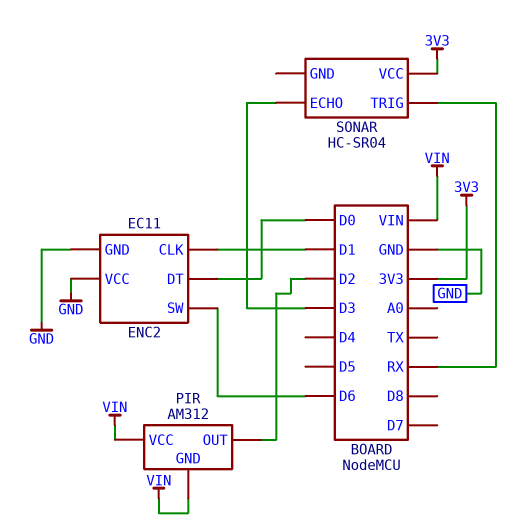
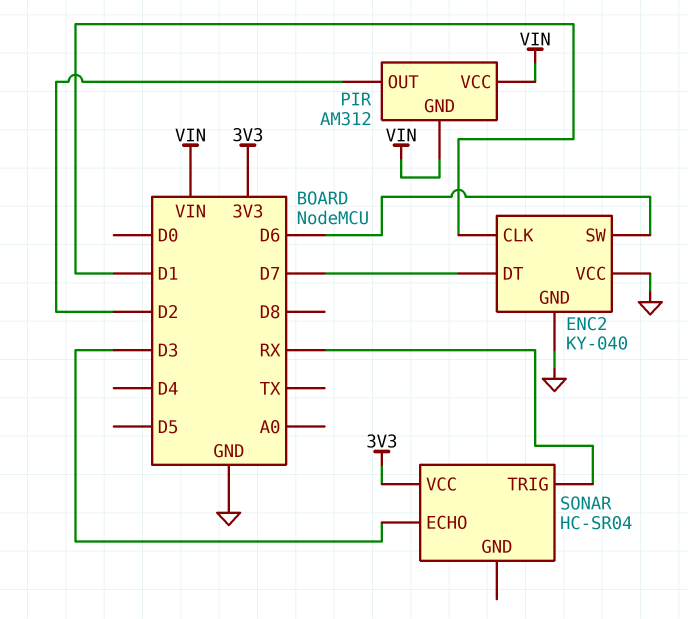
ENC2: EC11 -> KY-040
ENC2 pin DT: D0 -> D7

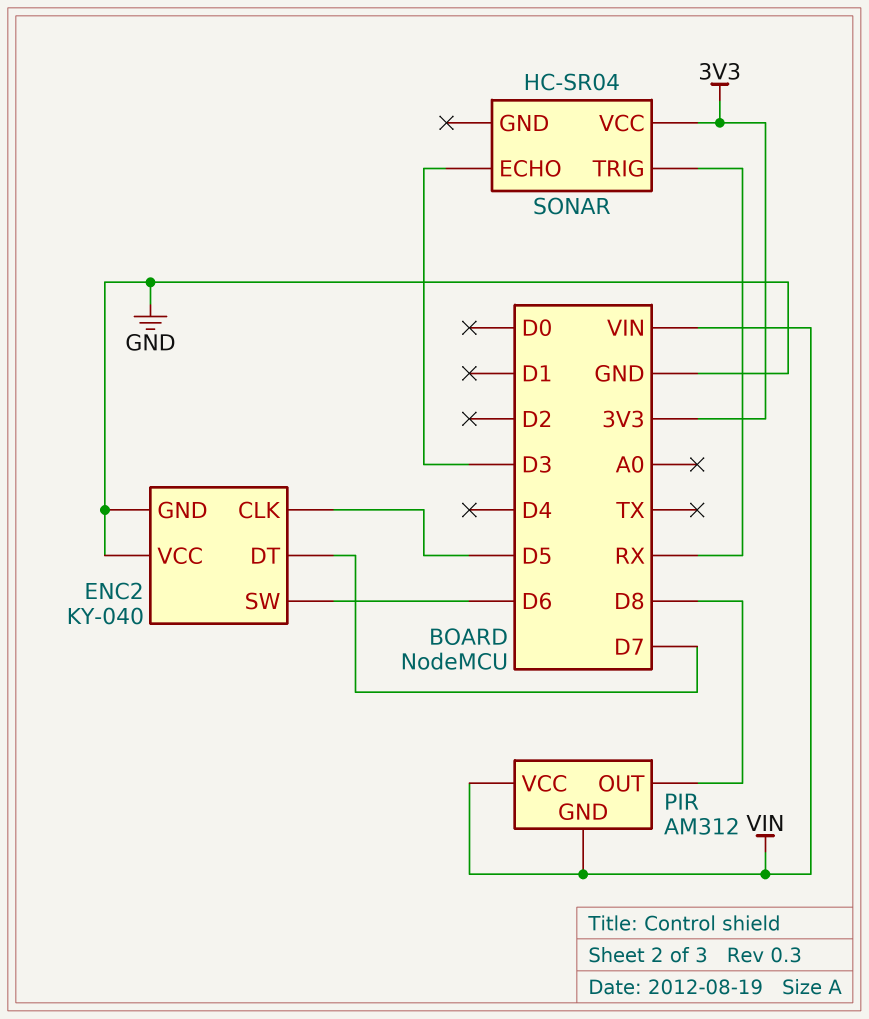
ENC2 pin CLK: D1 -> D5
PIR pin OUT: D2 -> D8

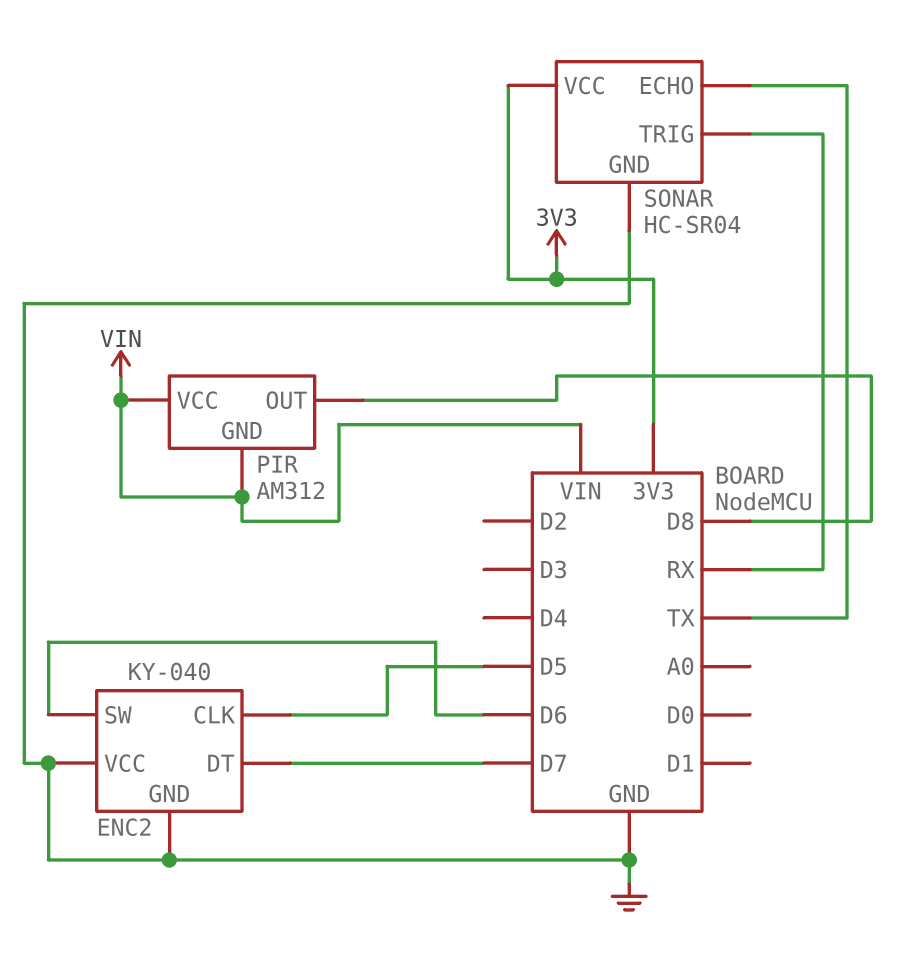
SONAR pin ECHO: D3 -> TX
SONAR pin GND: none -> GND

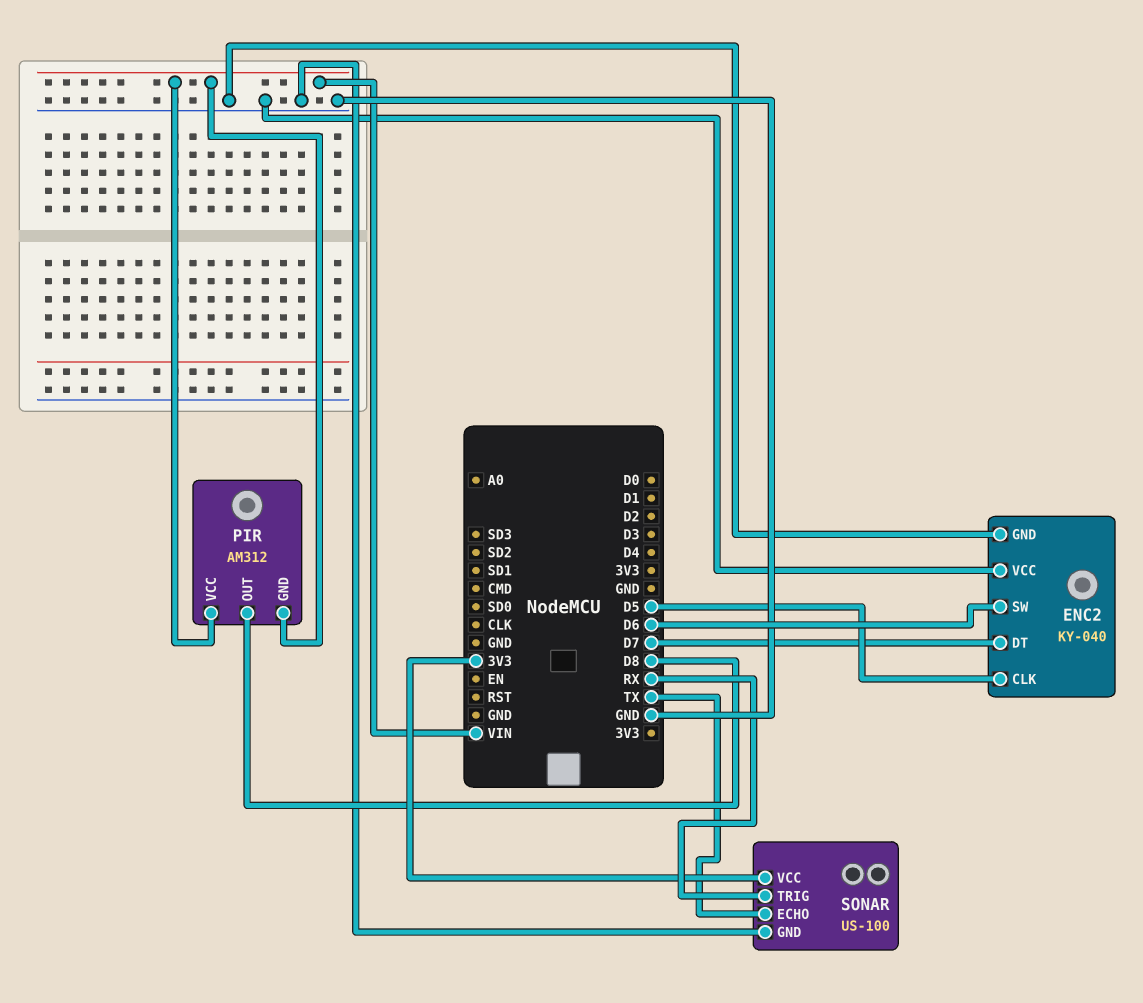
SONAR: HC-SR04 -> US-100

